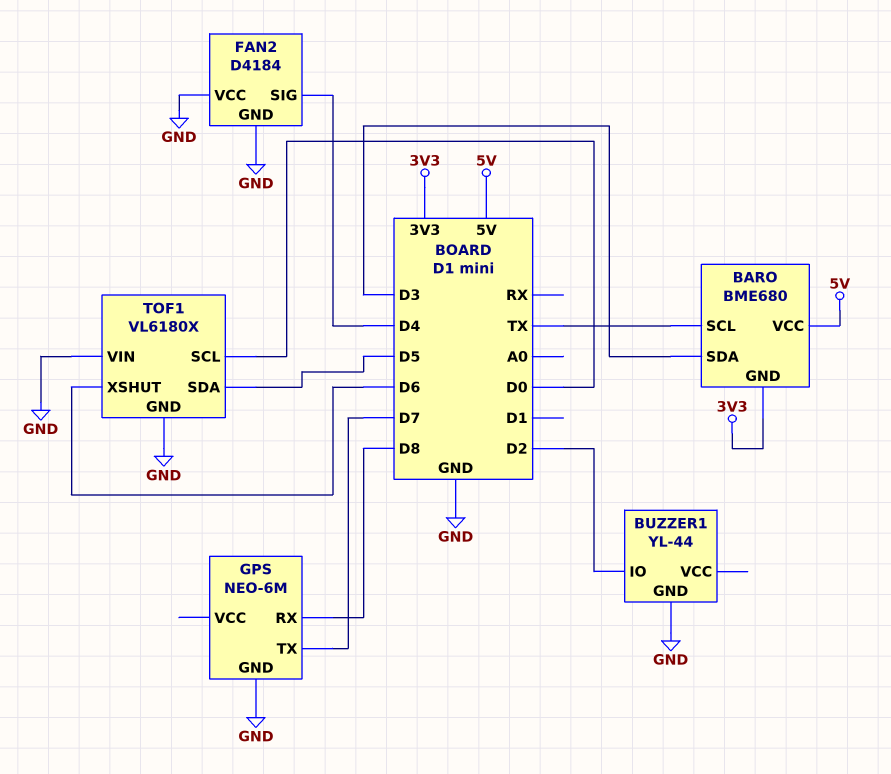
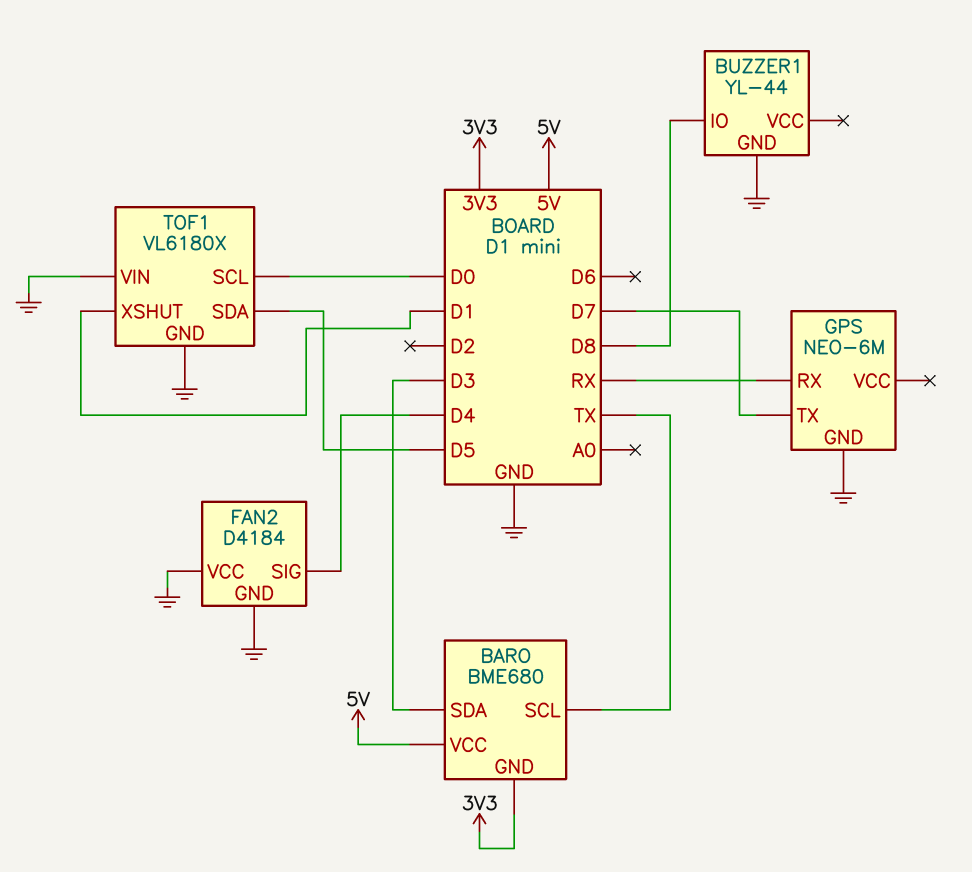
BUZZER1 pin IO: D2 -> D8
GPS pin RX: D8 -> RX
TOF1 pin XSHUT: D6 -> D1

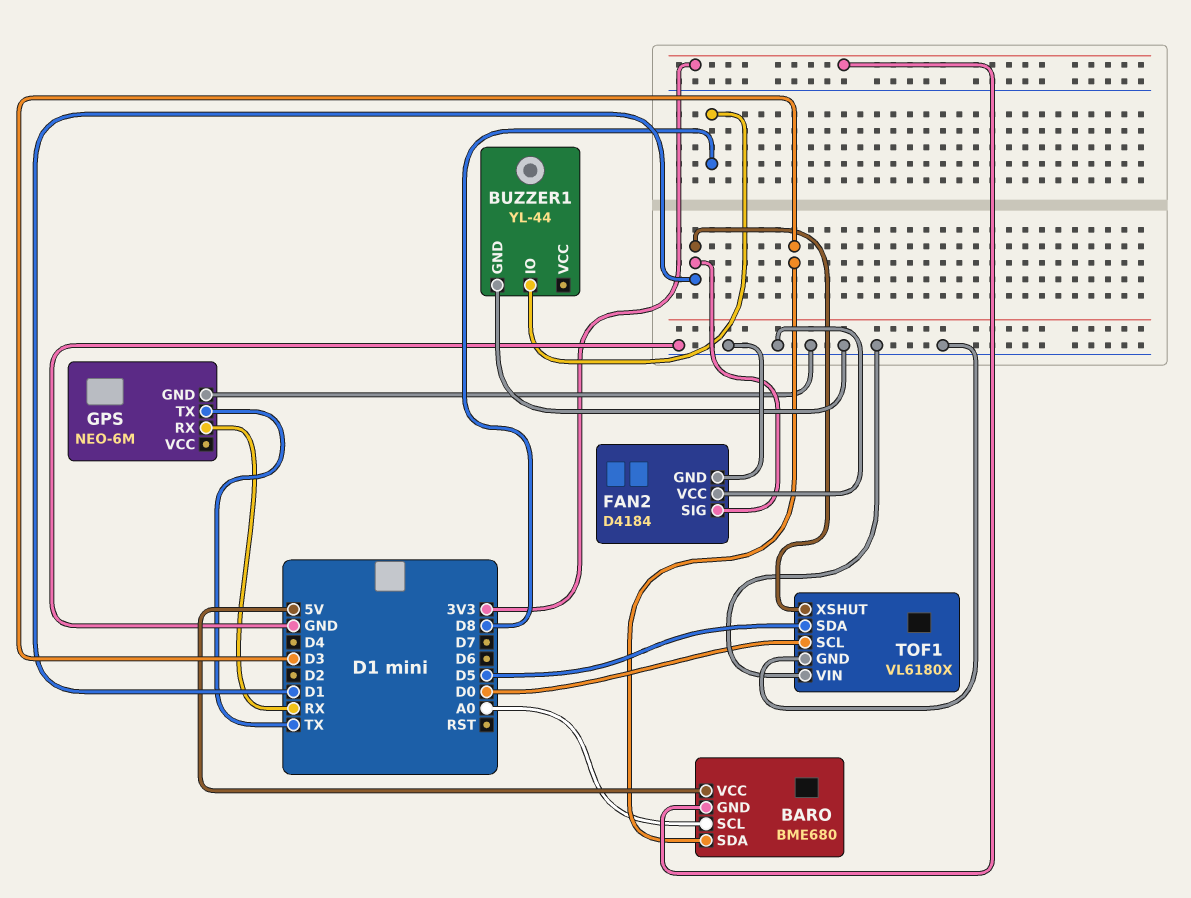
BARO pin SCL: TX -> A0
FAN2 pin SIG: D4 -> D1
GPS pin TX: D7 -> TX

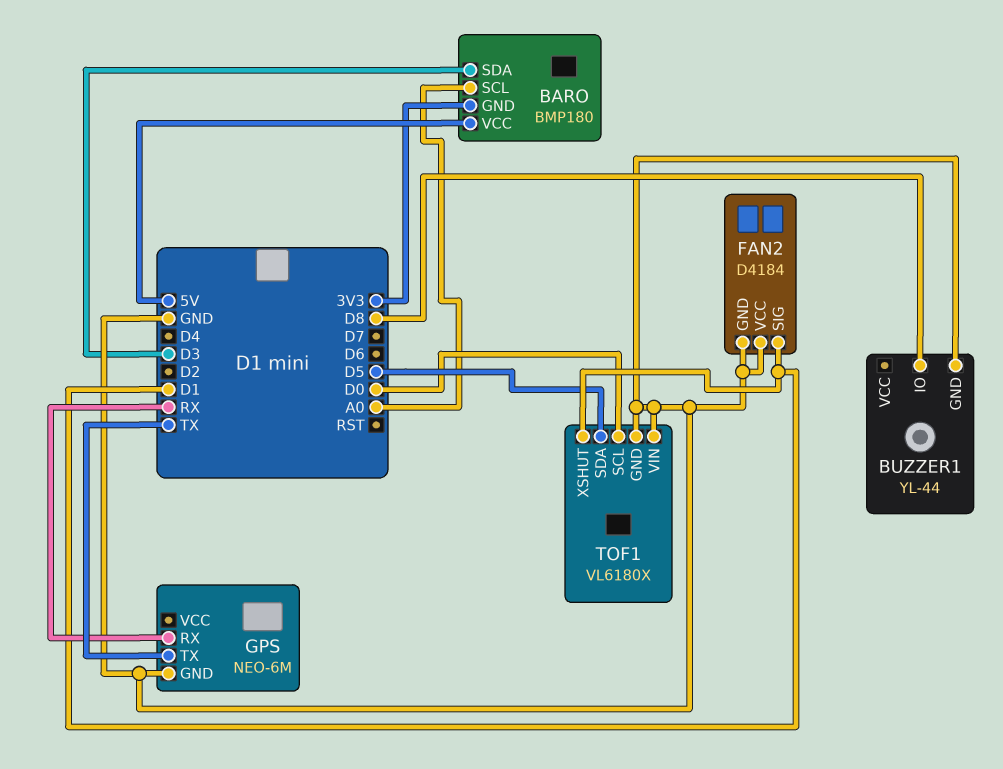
BARO: BME680 -> BMP180

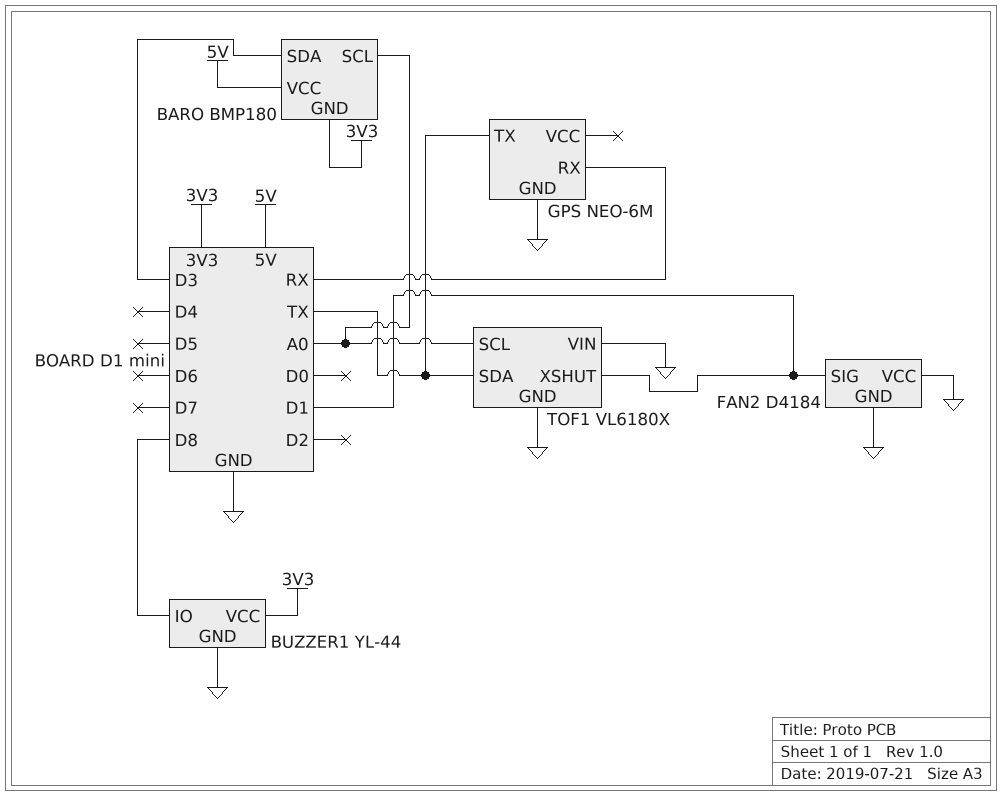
BUZZER1 pin VCC: none -> 3V3
TOF1 pin SCL: D0 -> A0
TOF1 pin SDA: D5 -> TX

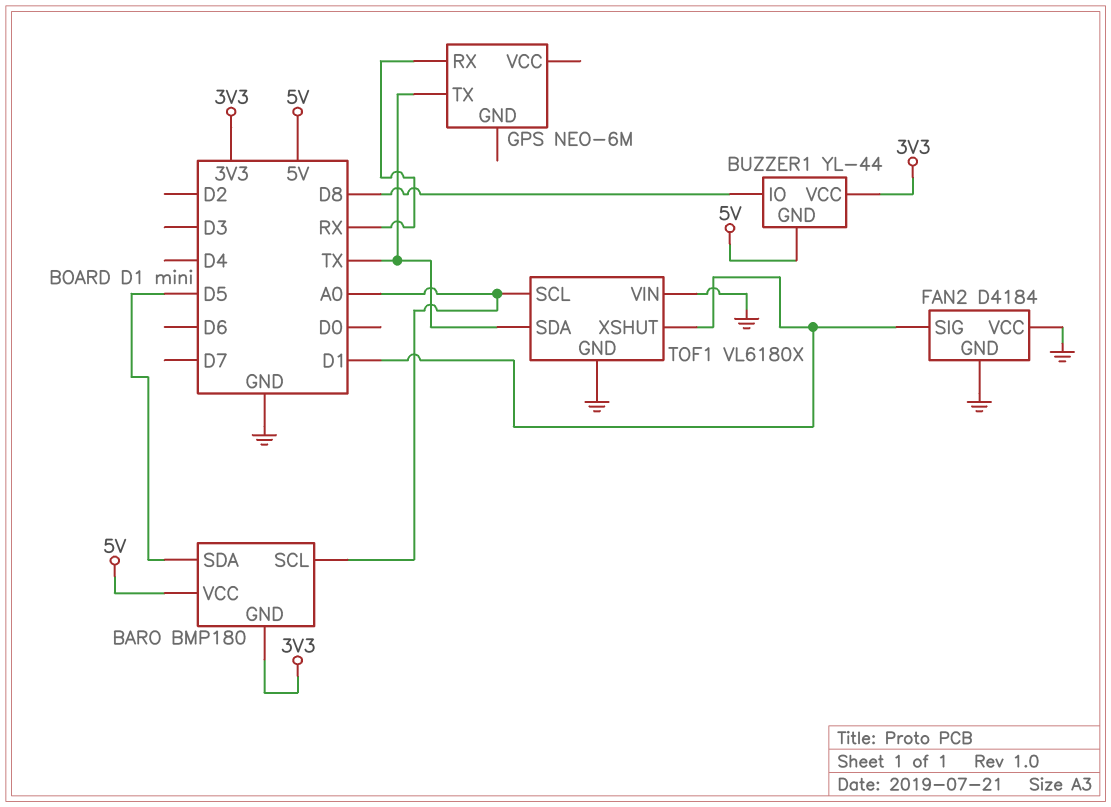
BARO pin SDA: D3 -> D5
BUZZER1 pin GND: GND -> 5V
GPS pin GND: GND -> none

